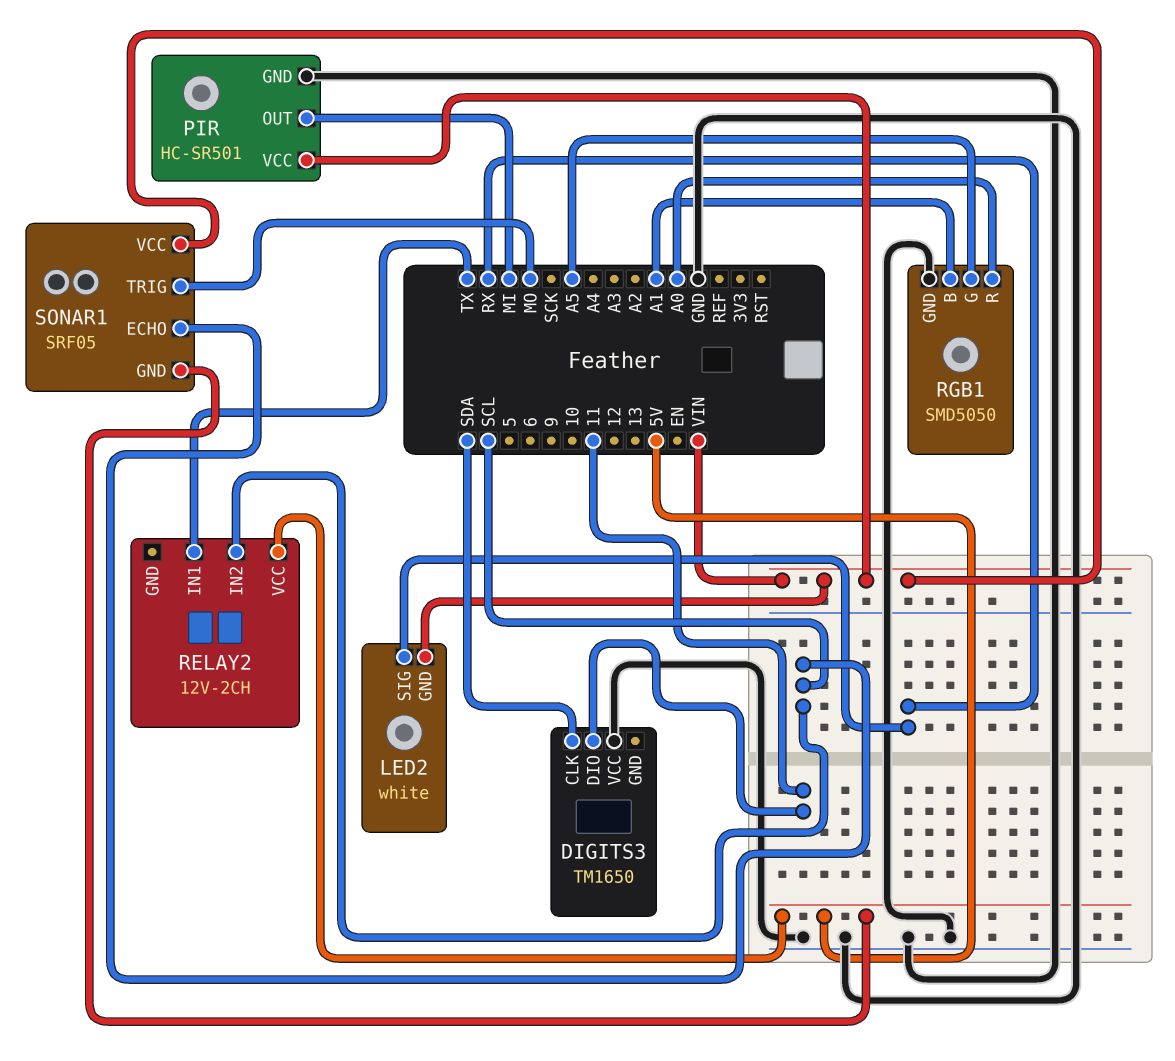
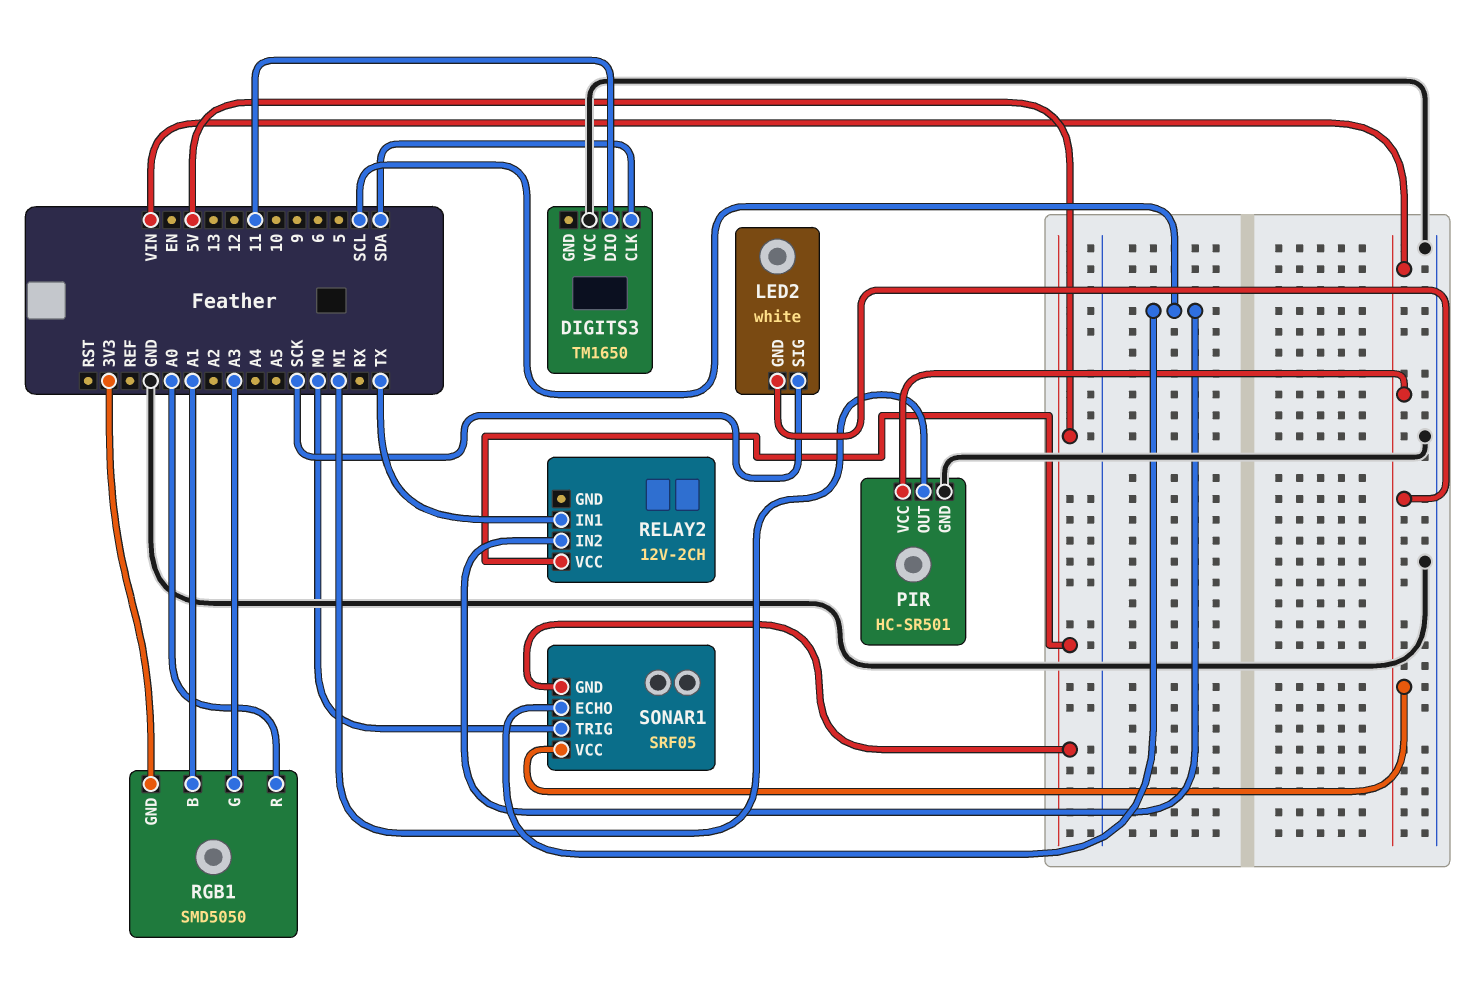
LED2 pin SIG: RX -> SCK
RGB1 pin G: A5 -> A3
RGB1 pin GND: GND -> 3V3

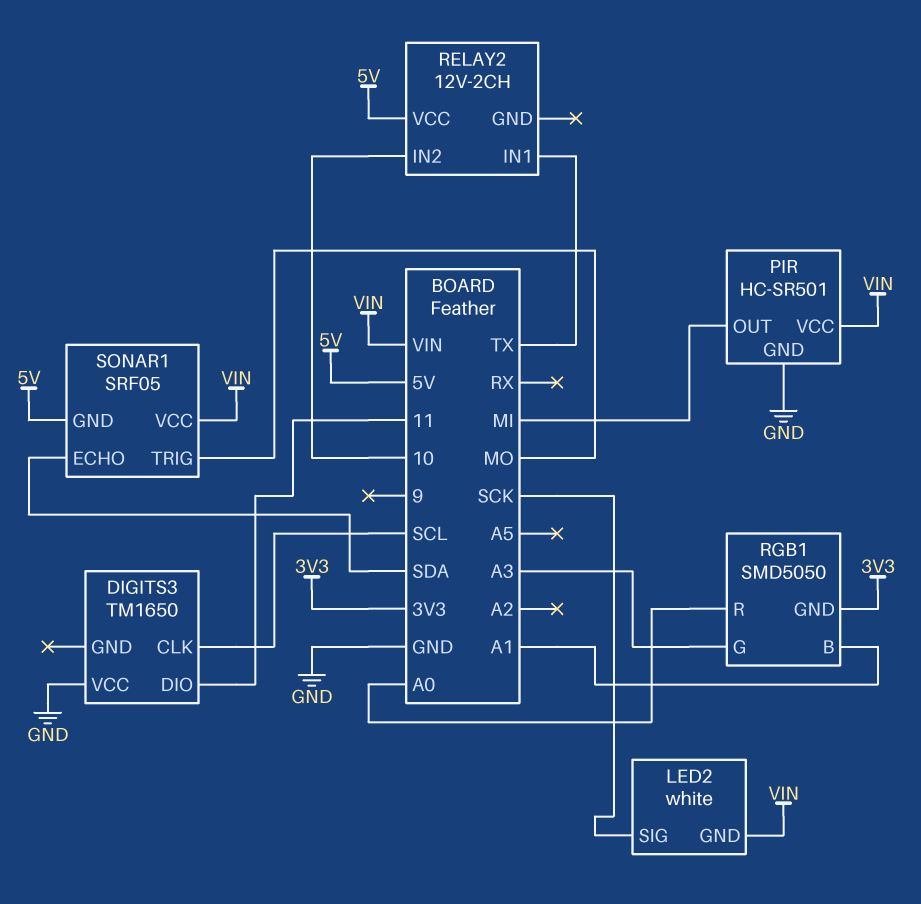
DIGITS3 pin CLK: SDA -> SCL
RELAY2 pin IN2: SCL -> 10
SONAR1 pin ECHO: SCL -> SDA

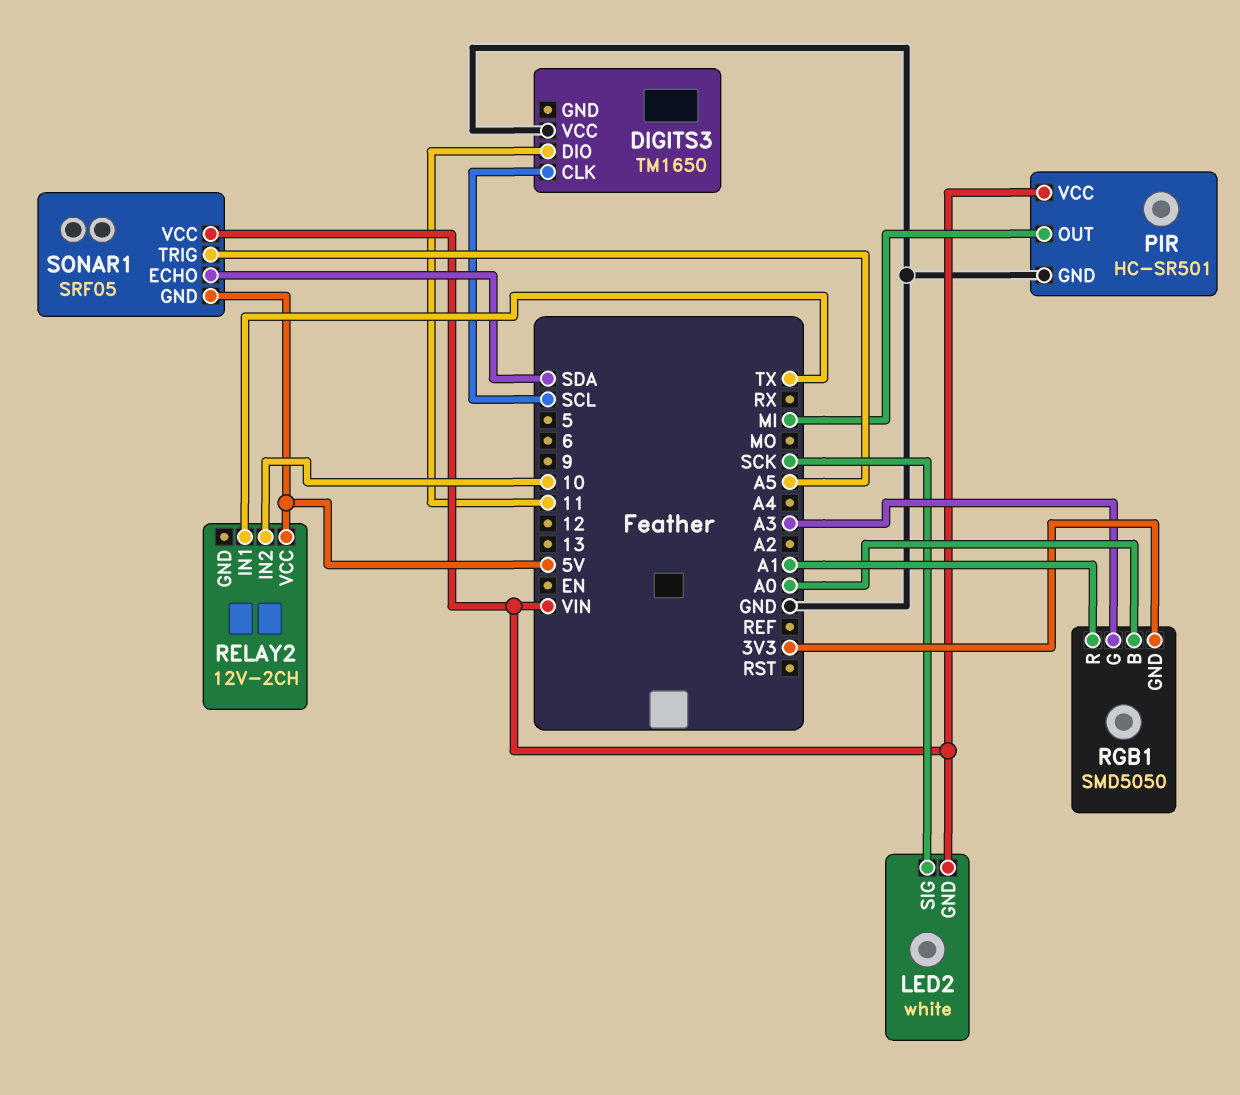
RGB1 pin B: A1 -> A0
RGB1 pin R: A0 -> A1
SONAR1 pin TRIG: MO -> A5

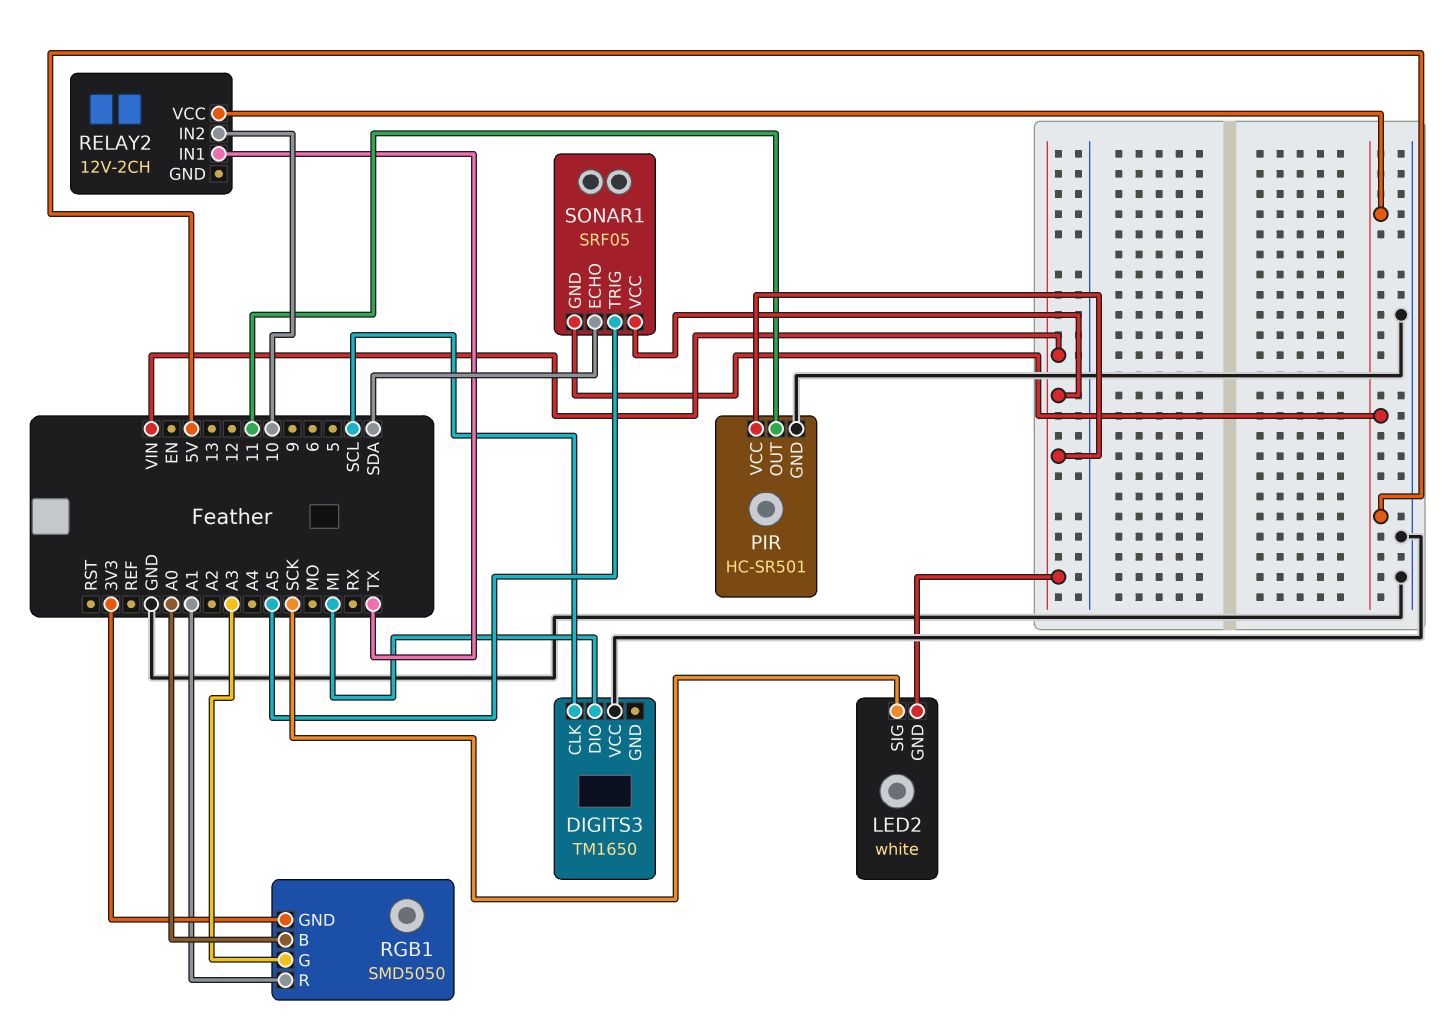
DIGITS3 pin DIO: 11 -> MI
PIR pin OUT: MI -> 11

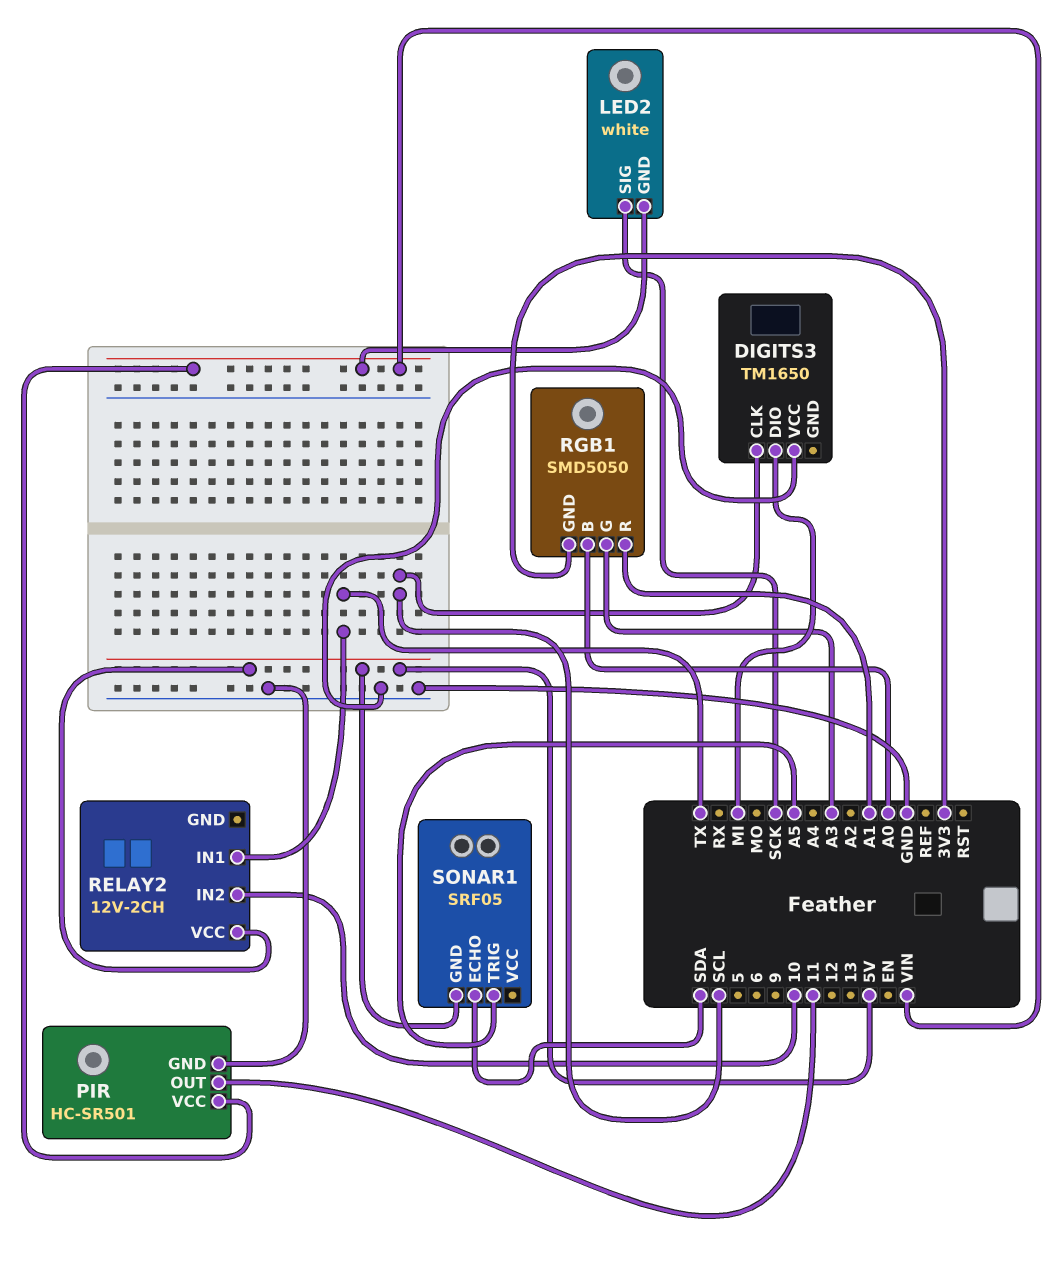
SONAR1 pin VCC: VIN -> none

